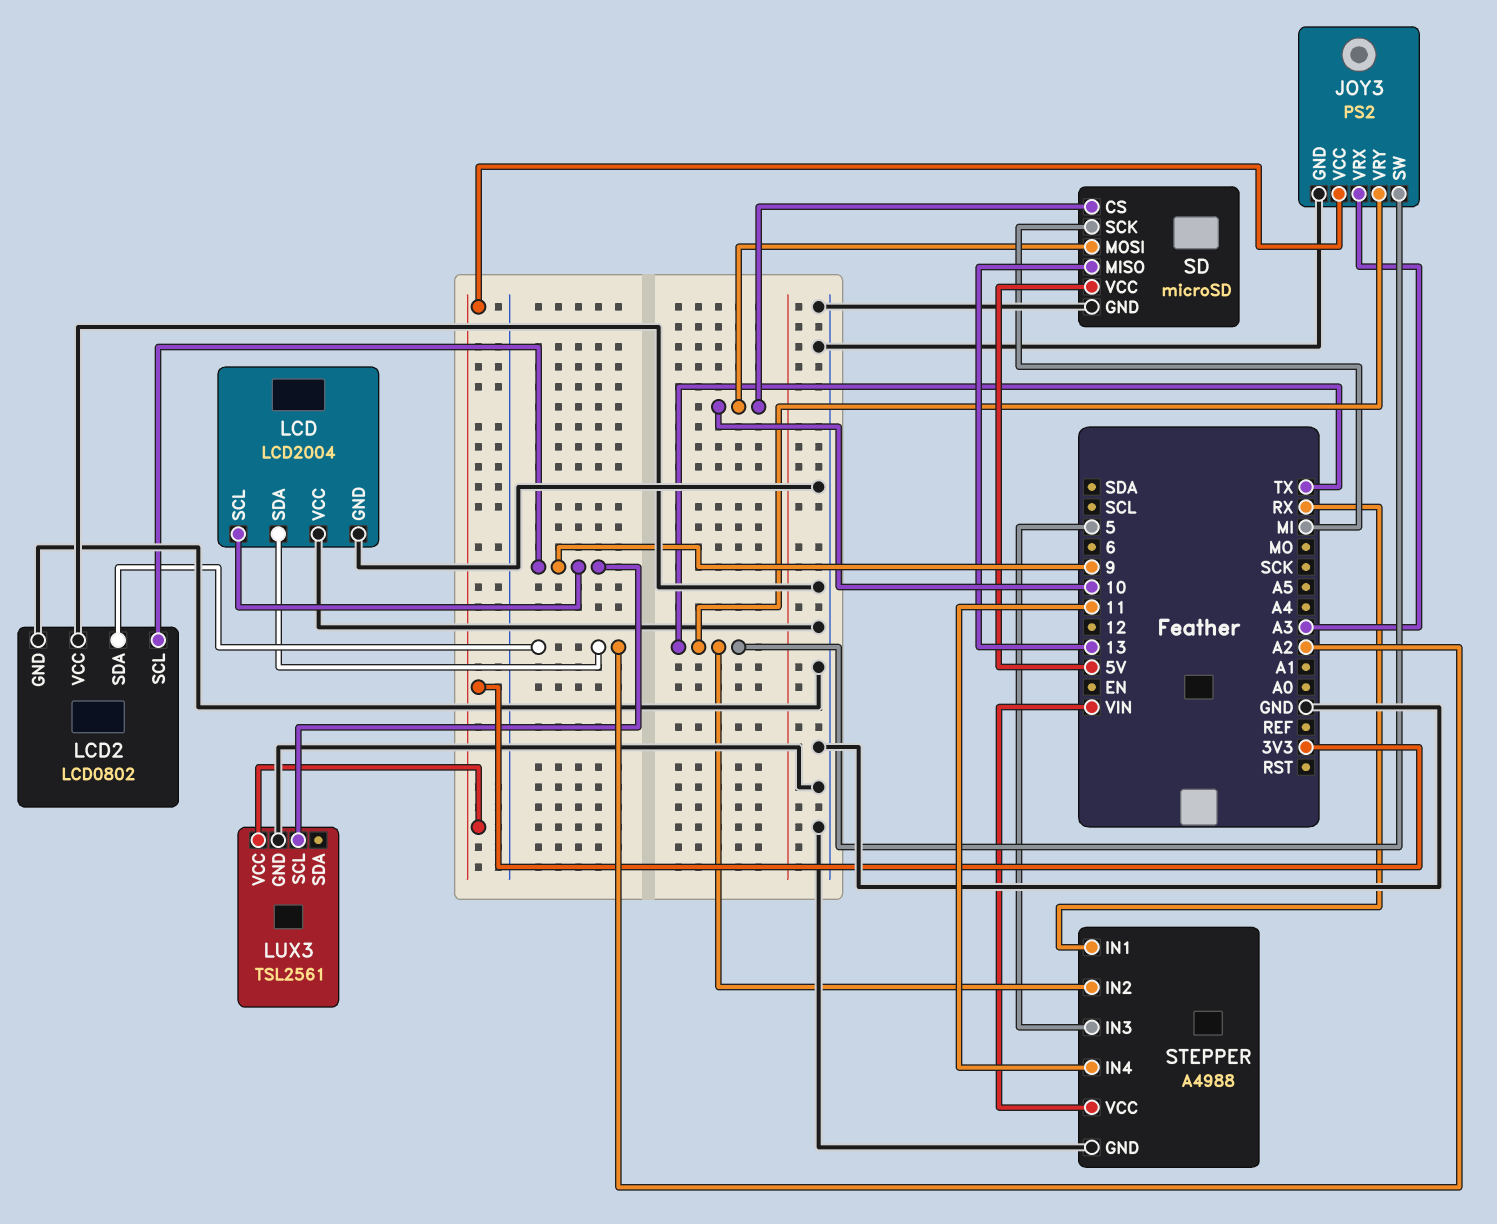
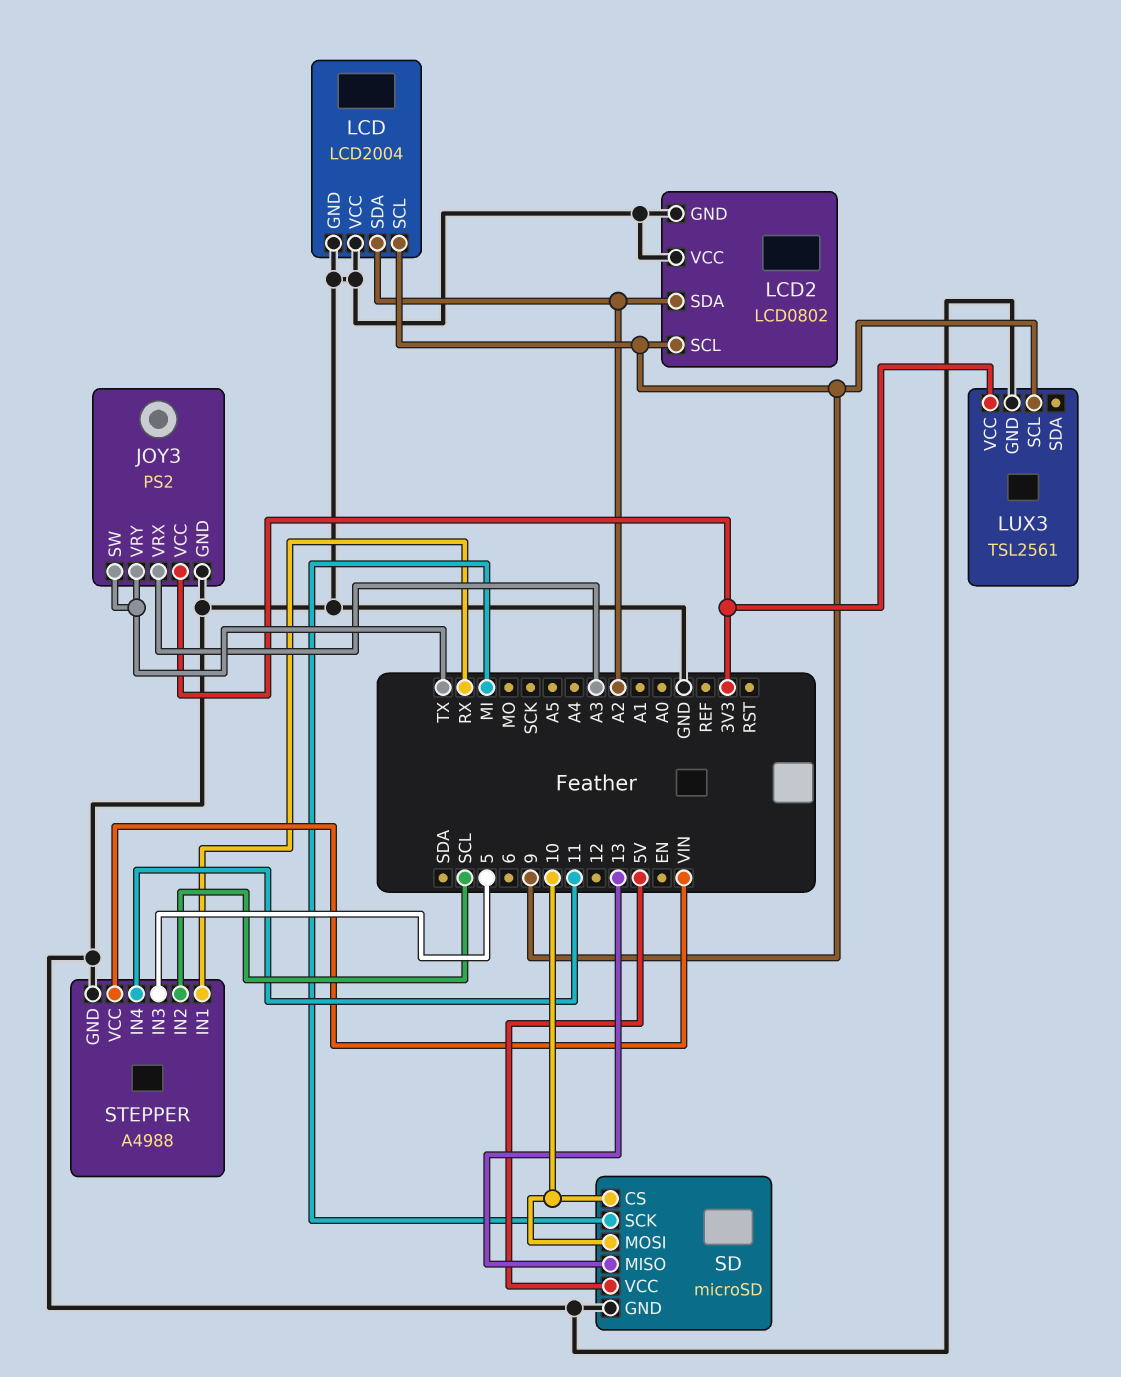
STEPPER pin IN2: TX -> SCL

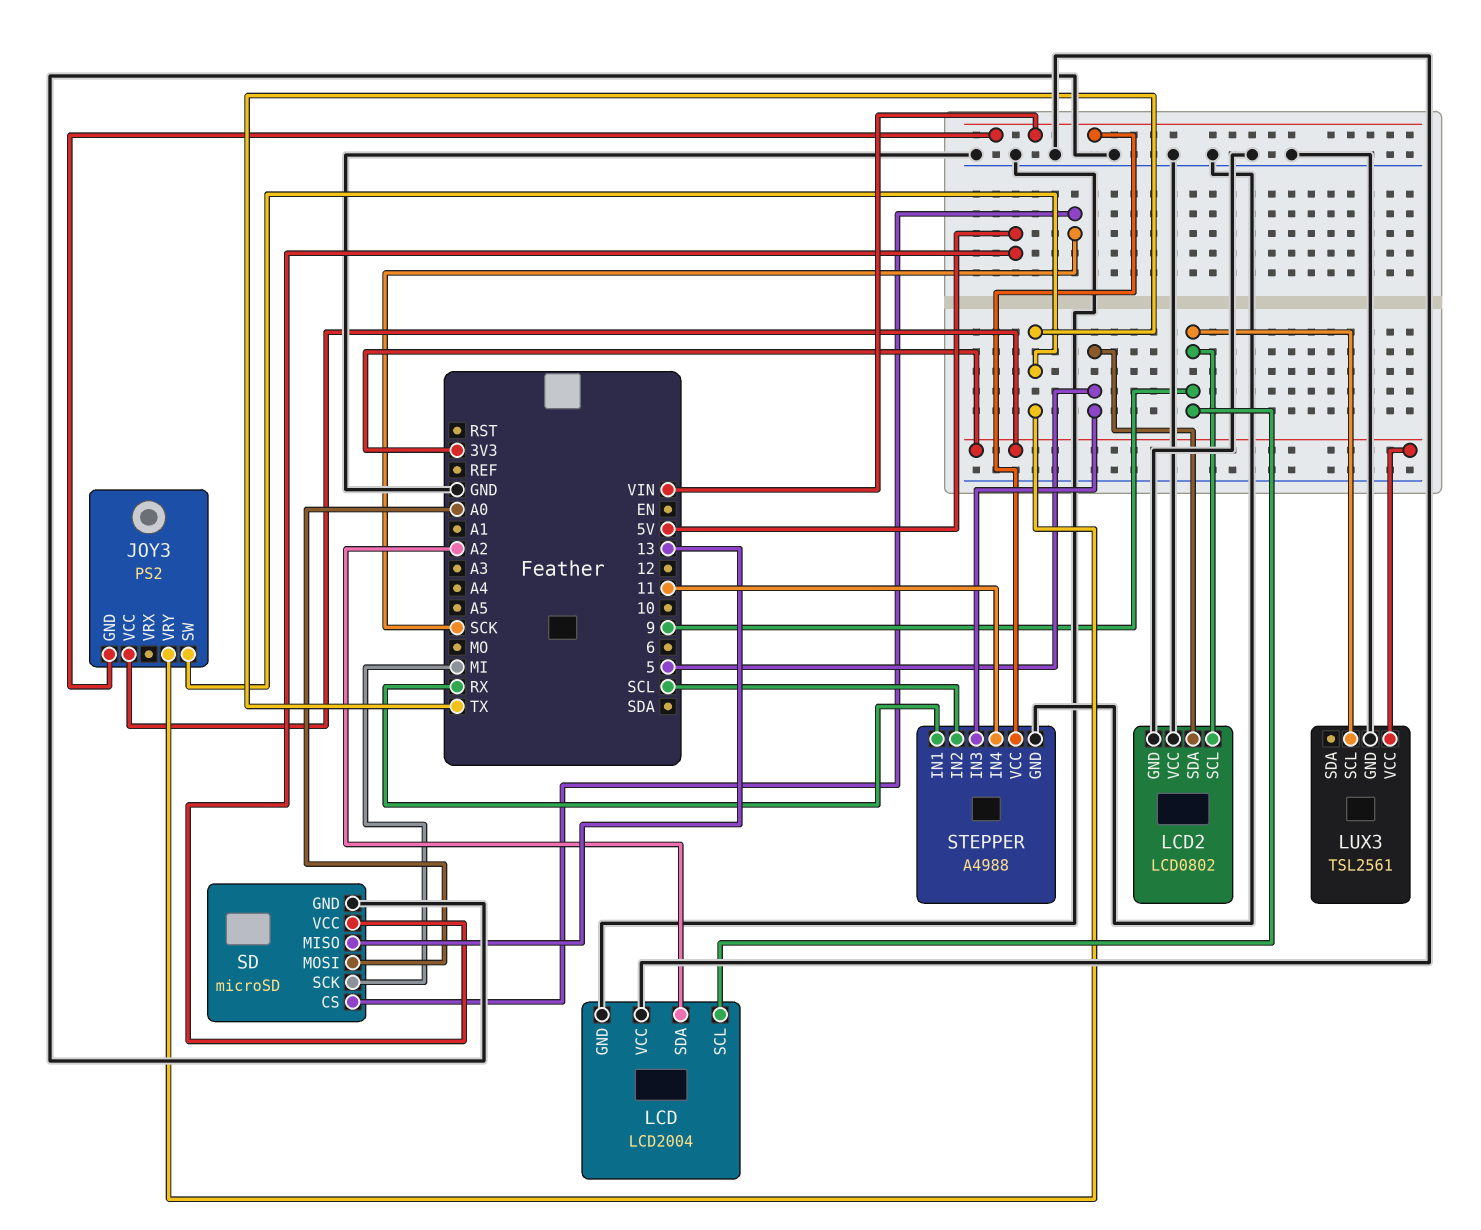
JOY3 pin GND: GND -> VIN
JOY3 pin VRX: A3 -> none
LCD2 pin SDA: A2 -> 5
SD pin CS: 10 -> SCK
SD pin MOSI: 10 -> A0

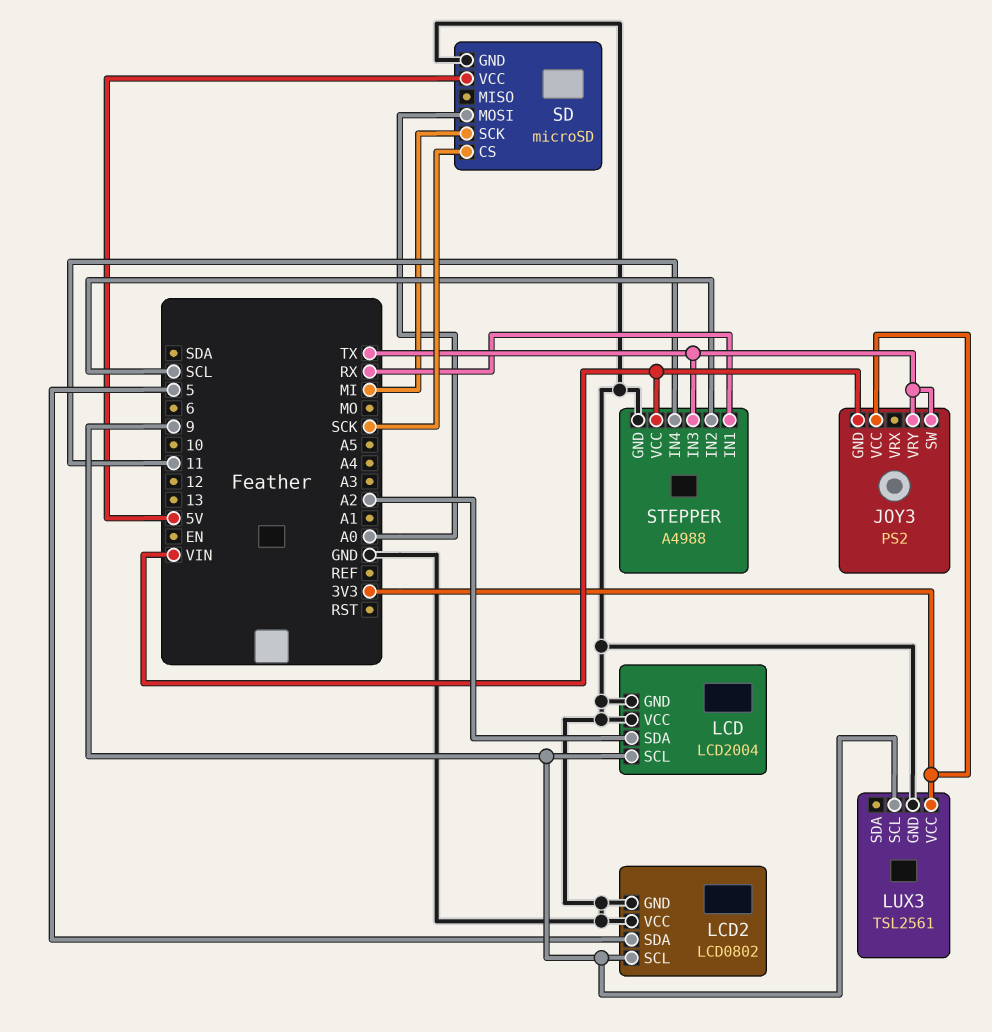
SD pin MISO: 13 -> none
STEPPER pin IN3: 5 -> TX

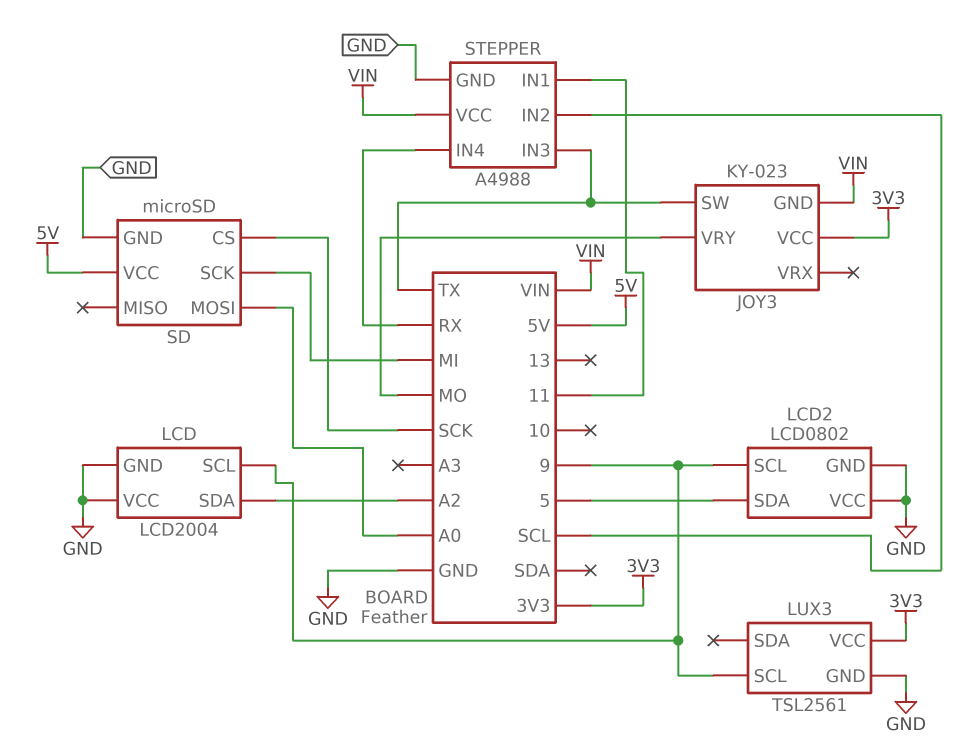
JOY3: PS2 -> KY-023
JOY3 pin VRY: TX -> MO
STEPPER pin IN1: RX -> 11
STEPPER pin IN4: 11 -> RX

